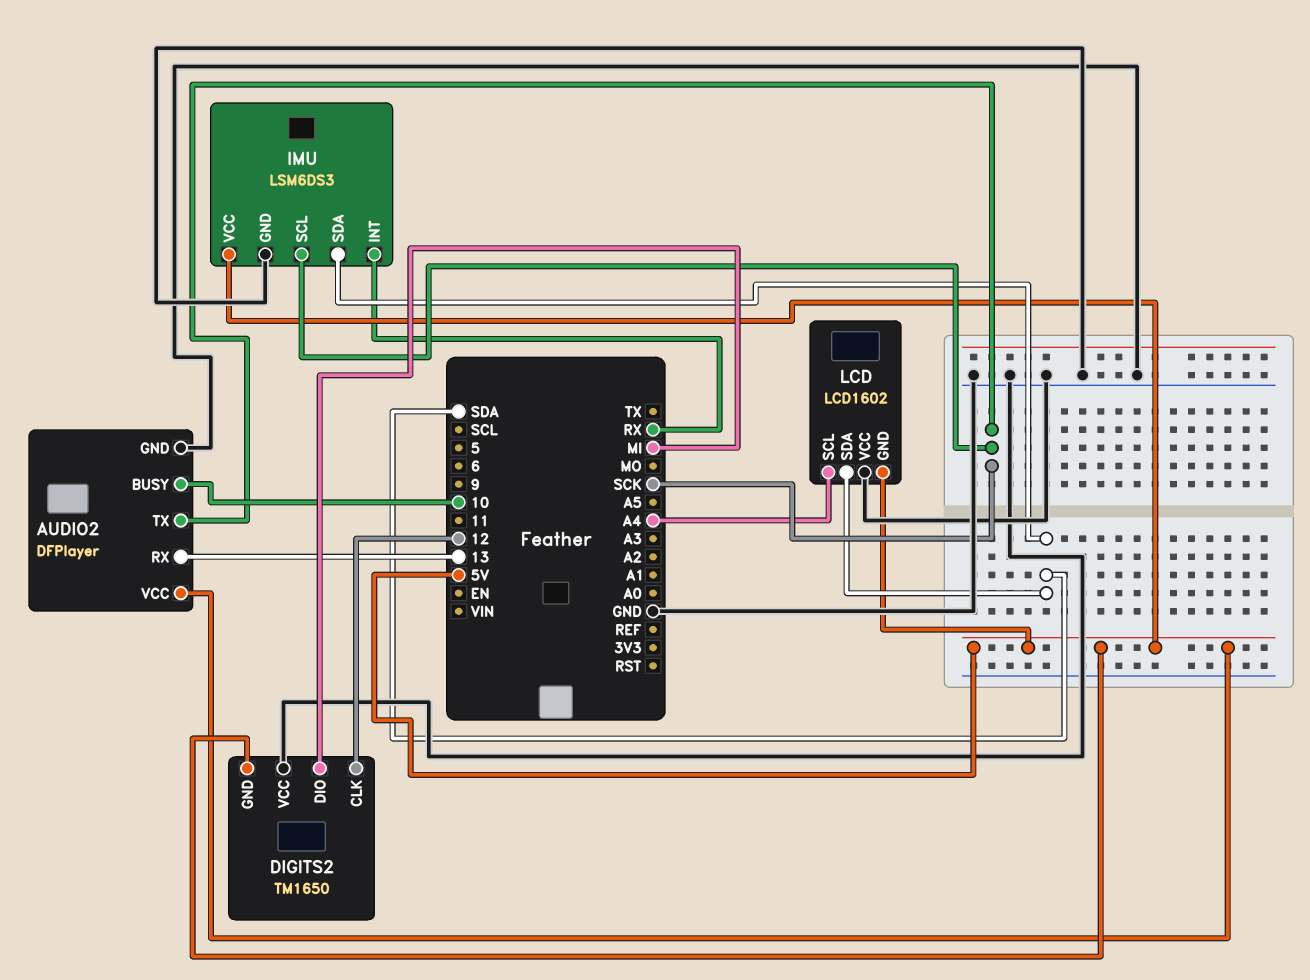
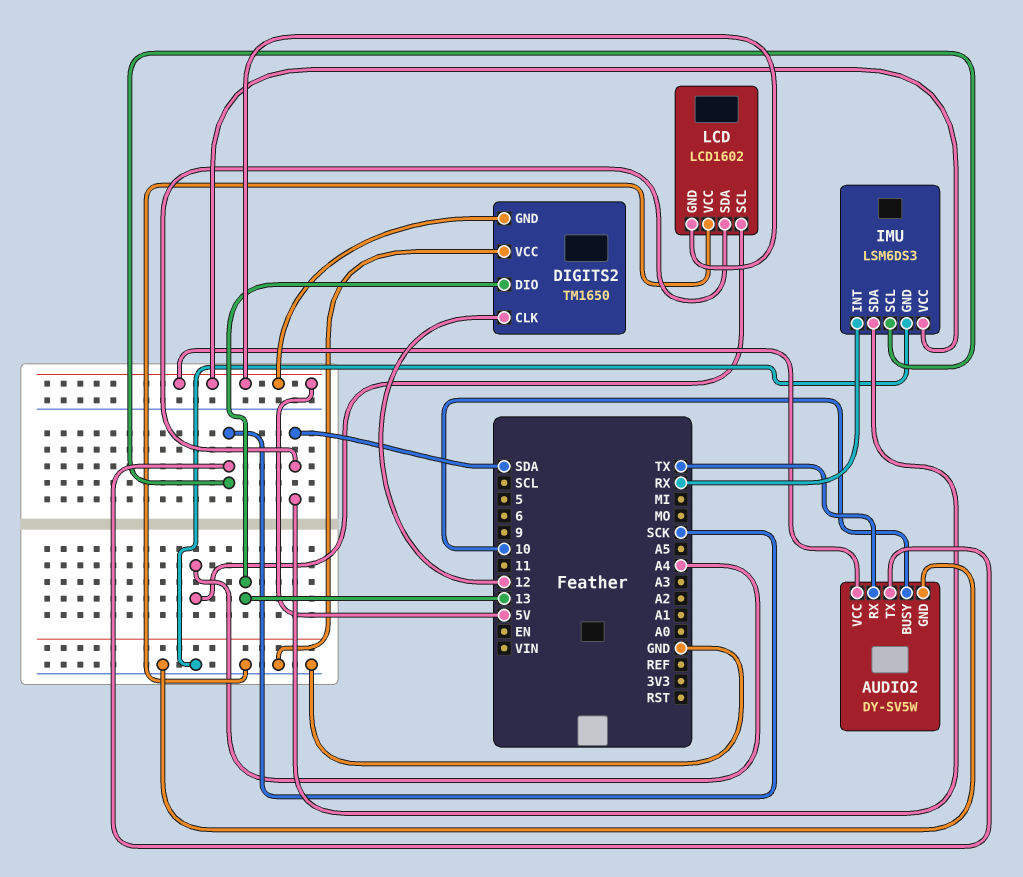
AUDIO2: DFPlayer -> DY-SV5W
AUDIO2 pin RX: 13 -> TX
DIGITS2 pin DIO: MI -> 13

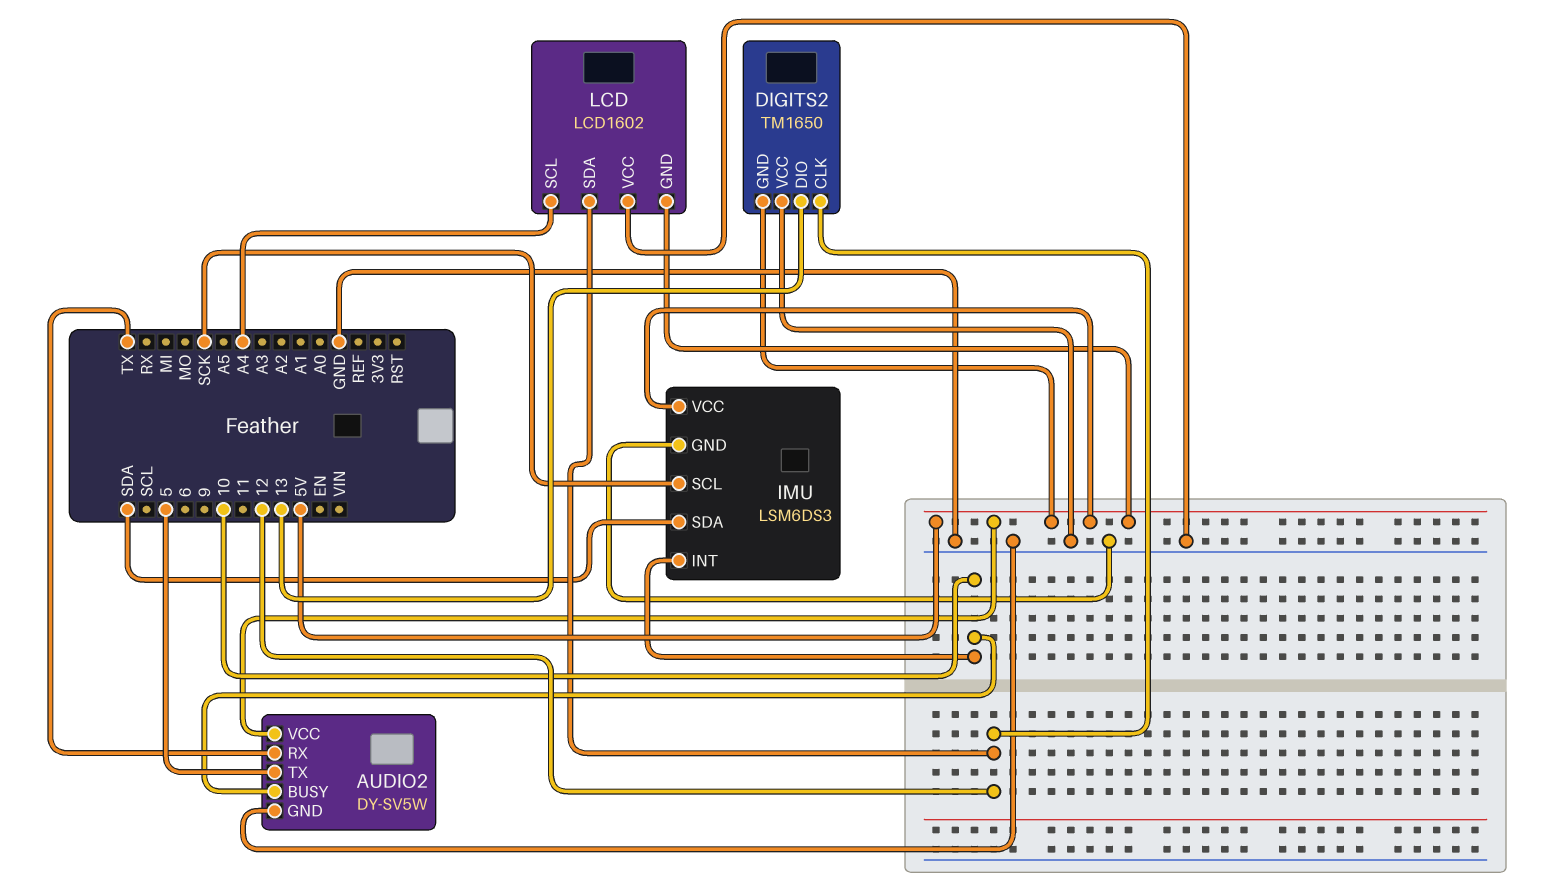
AUDIO2 pin TX: SCK -> 5
IMU pin INT: RX -> 10
LCD pin SDA: SDA -> 12

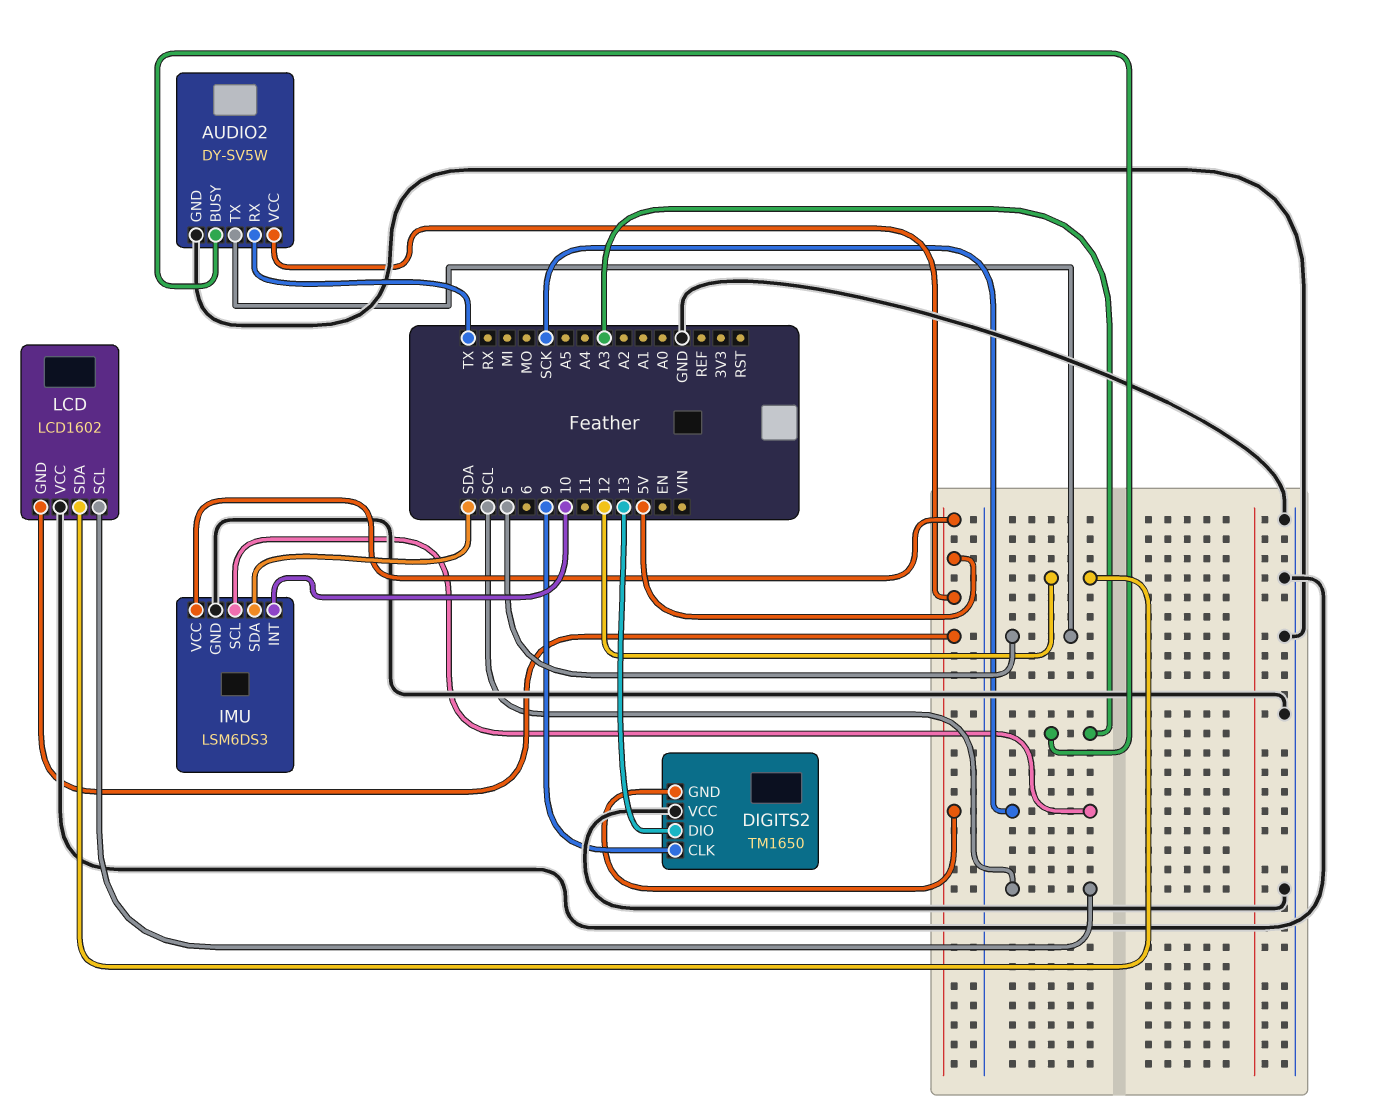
AUDIO2 pin BUSY: 10 -> A3
DIGITS2 pin CLK: 12 -> 9
LCD pin SCL: A4 -> SCL

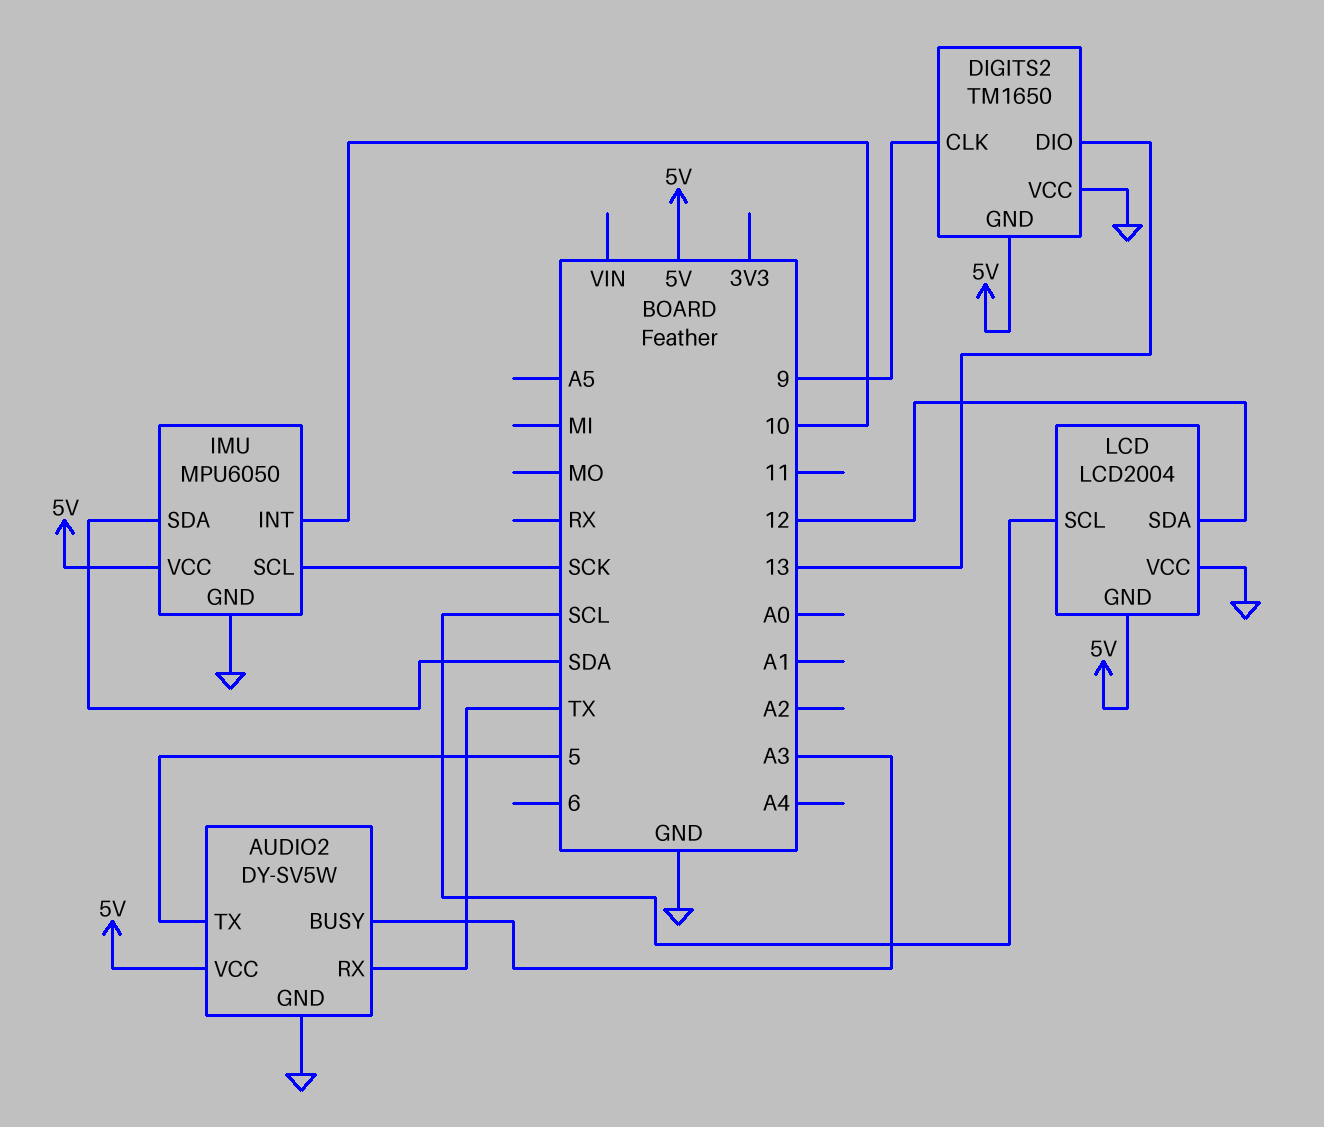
IMU: LSM6DS3 -> MPU6050
LCD: LCD1602 -> LCD2004

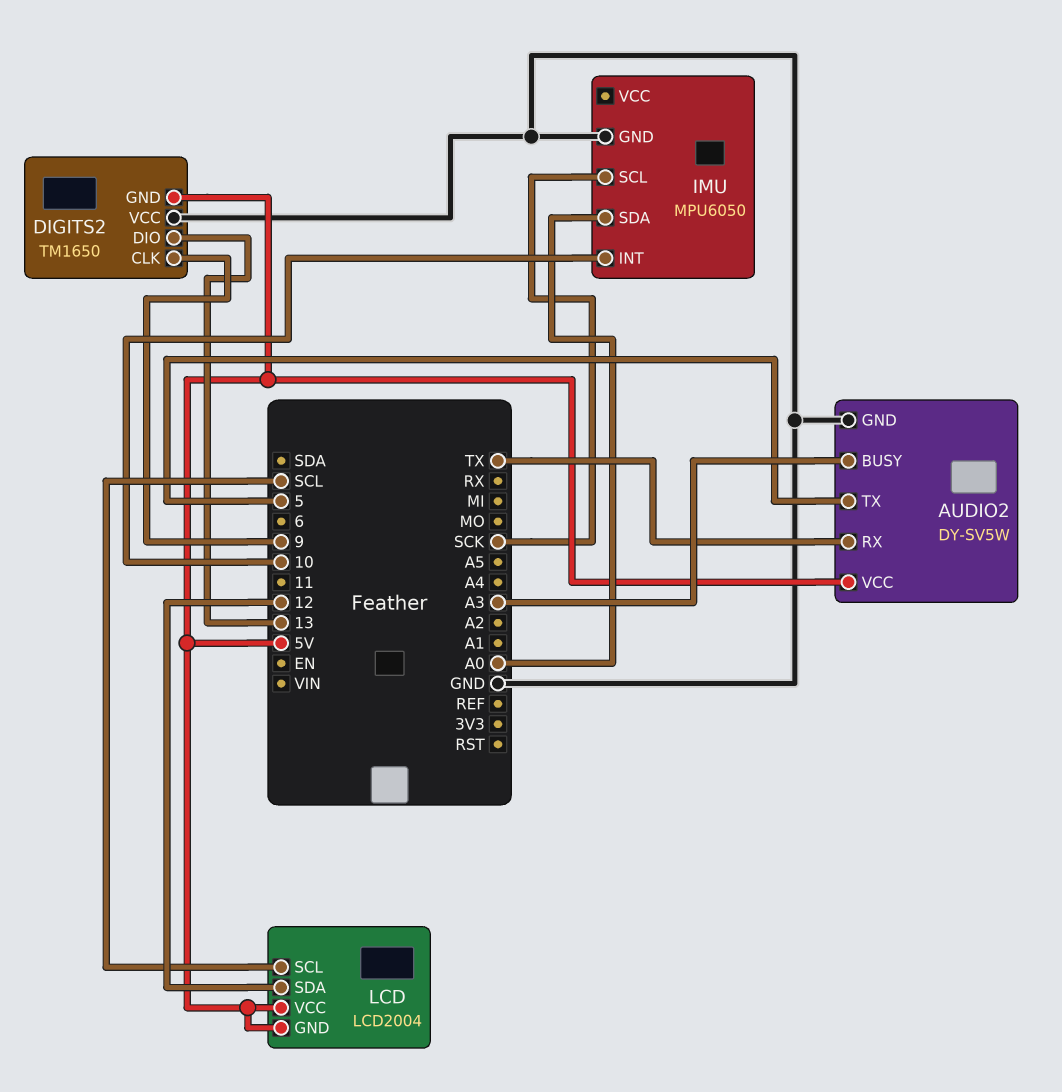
IMU pin SDA: SDA -> A0
IMU pin VCC: 5V -> none
LCD pin VCC: GND -> 5V

